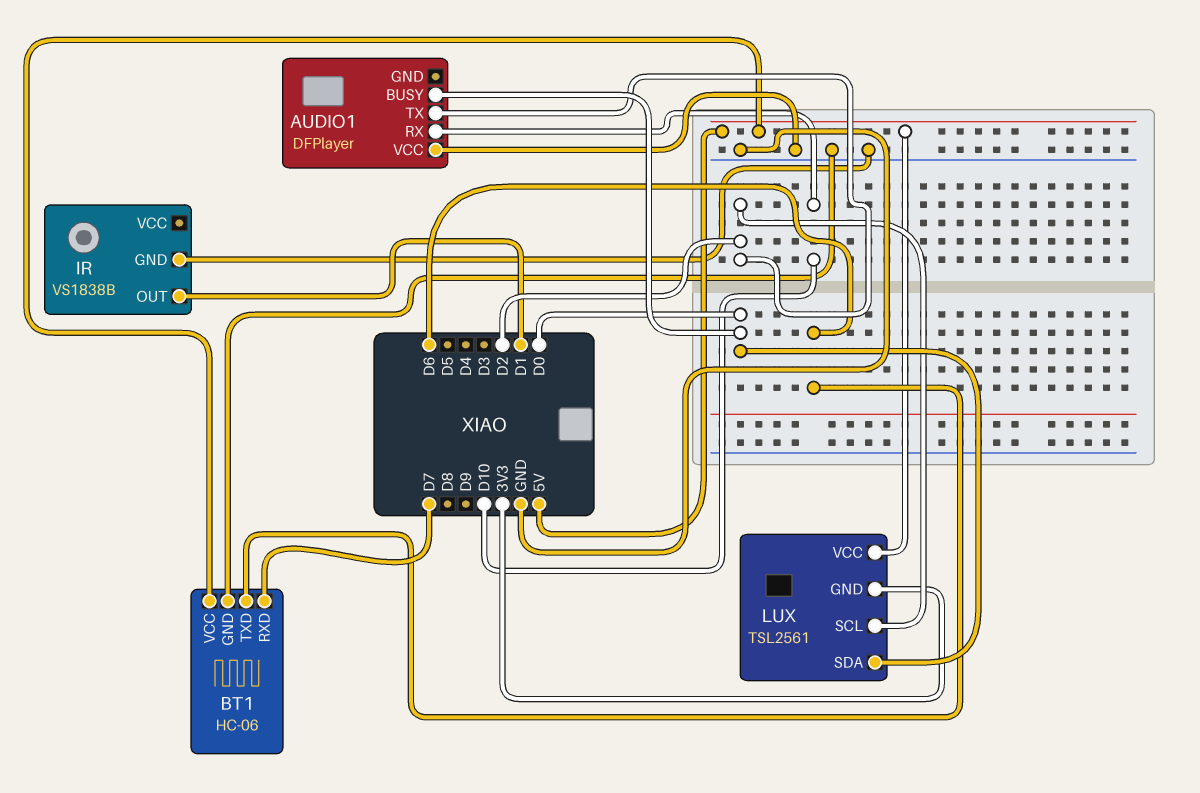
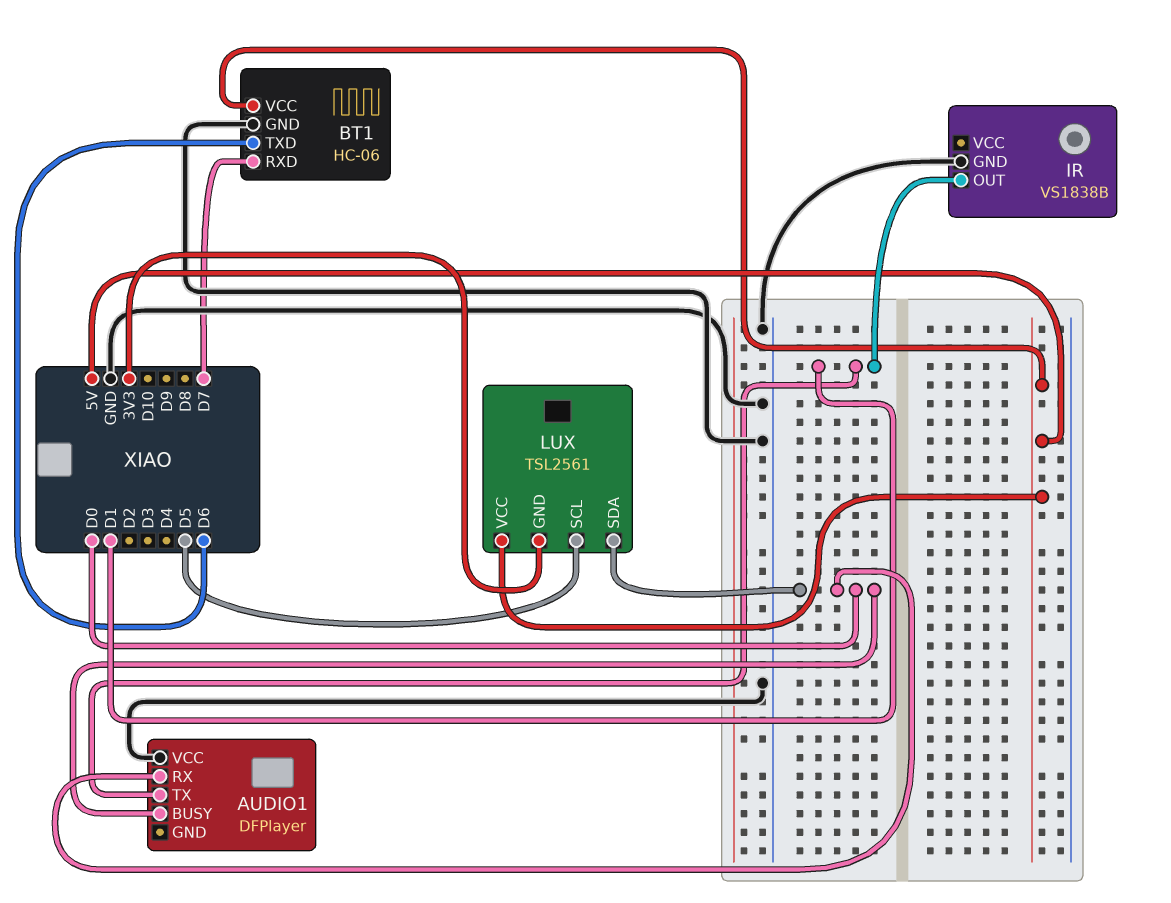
AUDIO1 pin RX: D10 -> D0
AUDIO1 pin TX: D2 -> D1
LUX pin SCL: D2 -> D5

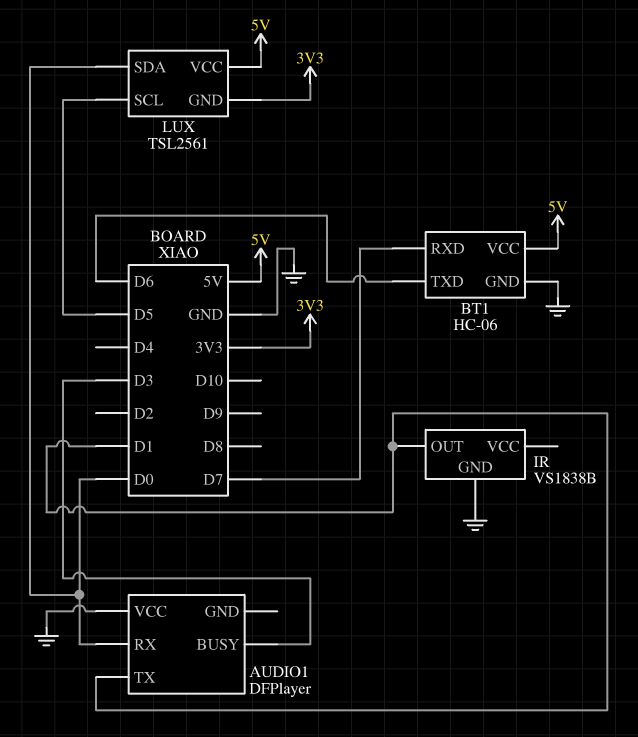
AUDIO1 pin BUSY: D0 -> D3

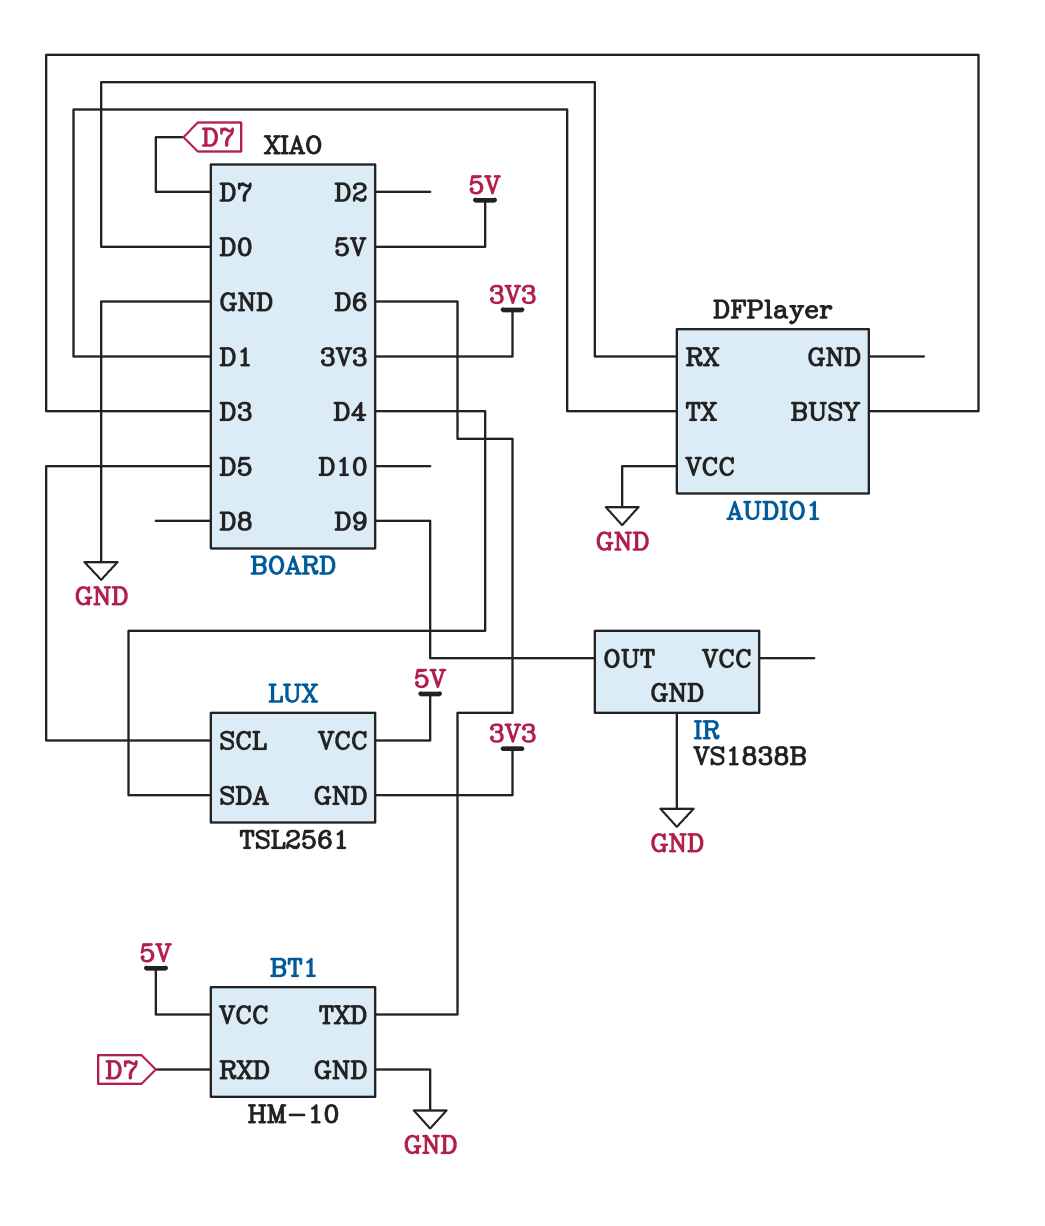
BT1: HC-06 -> HM-10
IR pin OUT: D1 -> D9
LUX pin SDA: D0 -> D4

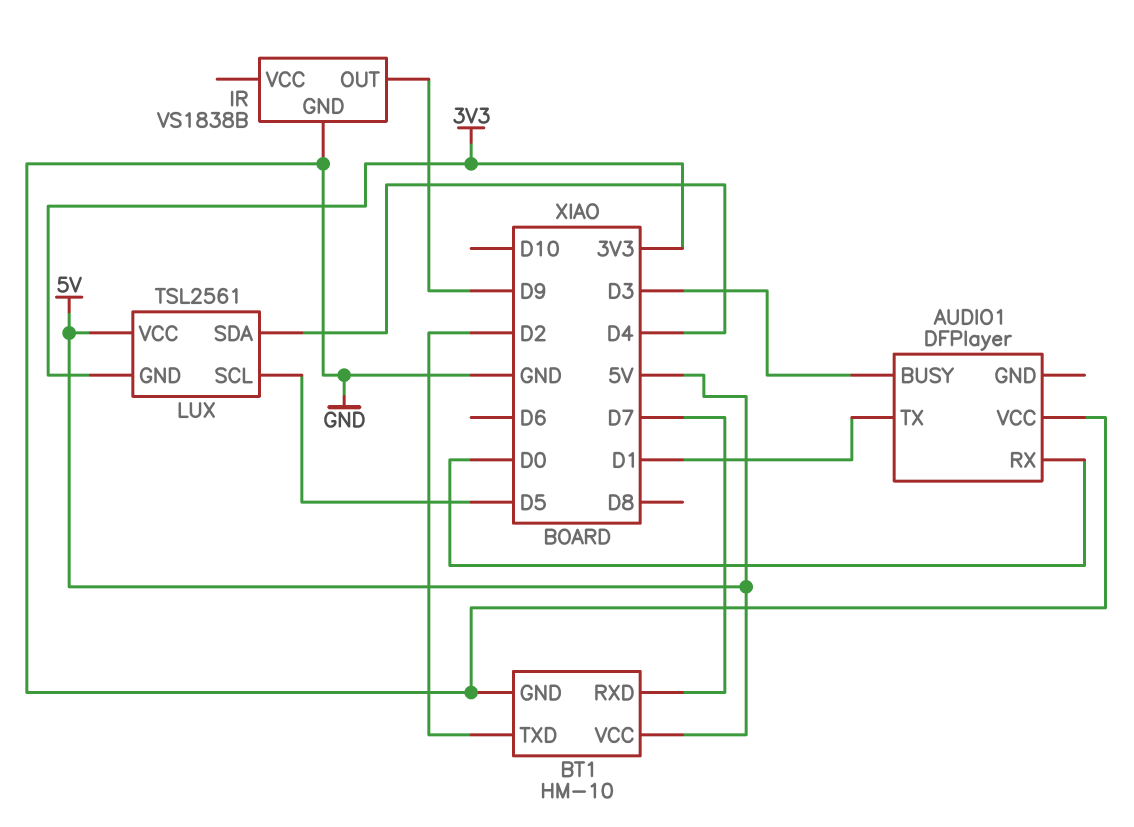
BT1 pin TXD: D6 -> D2

